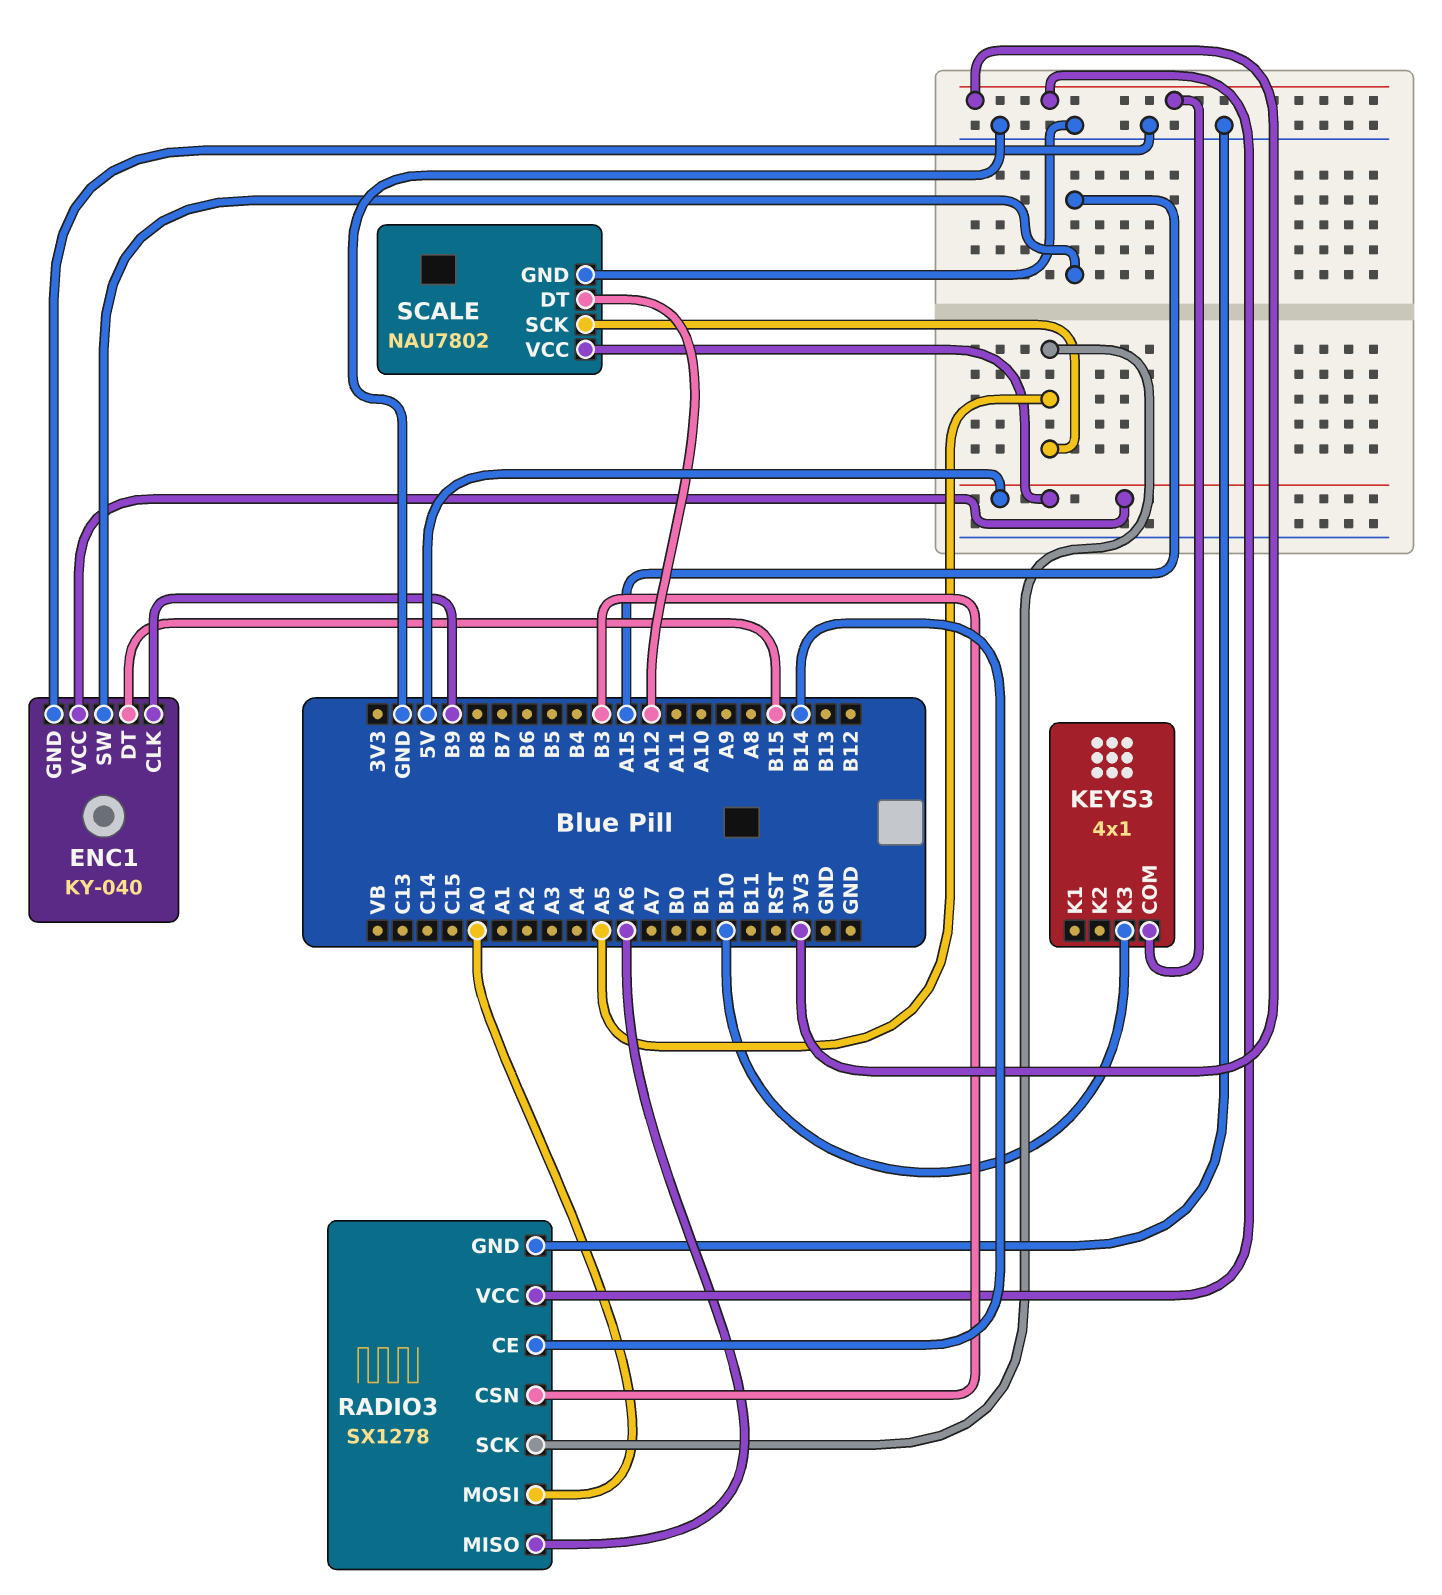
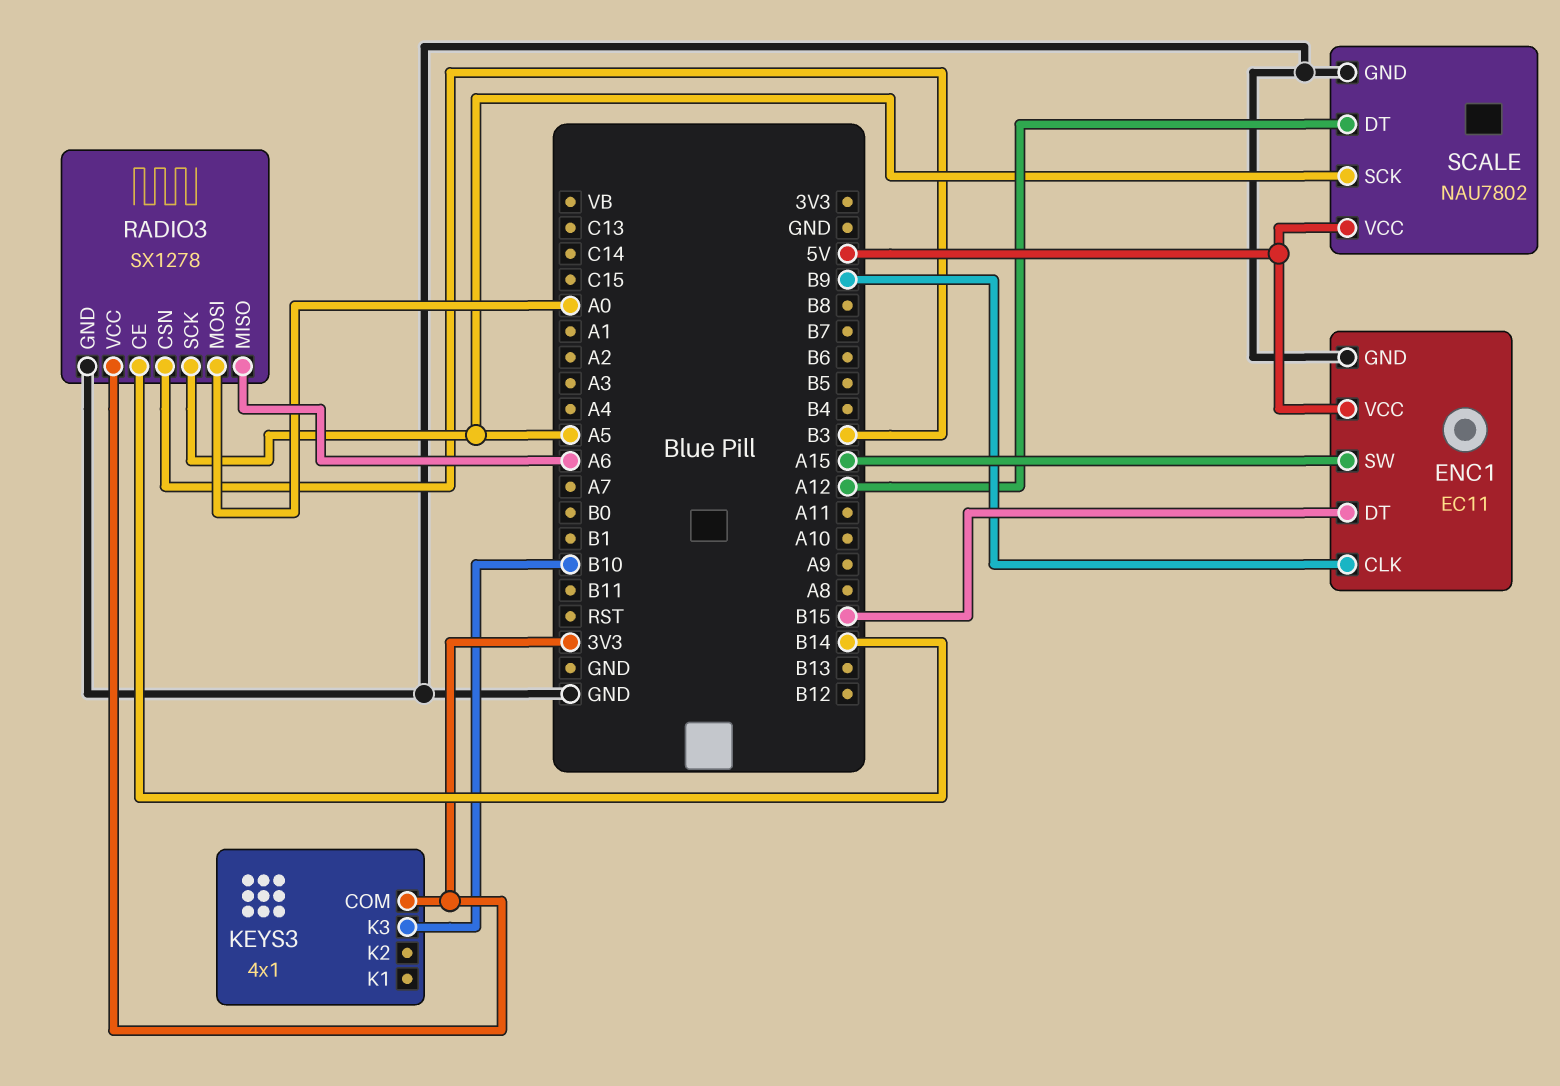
ENC1: KY-040 -> EC11

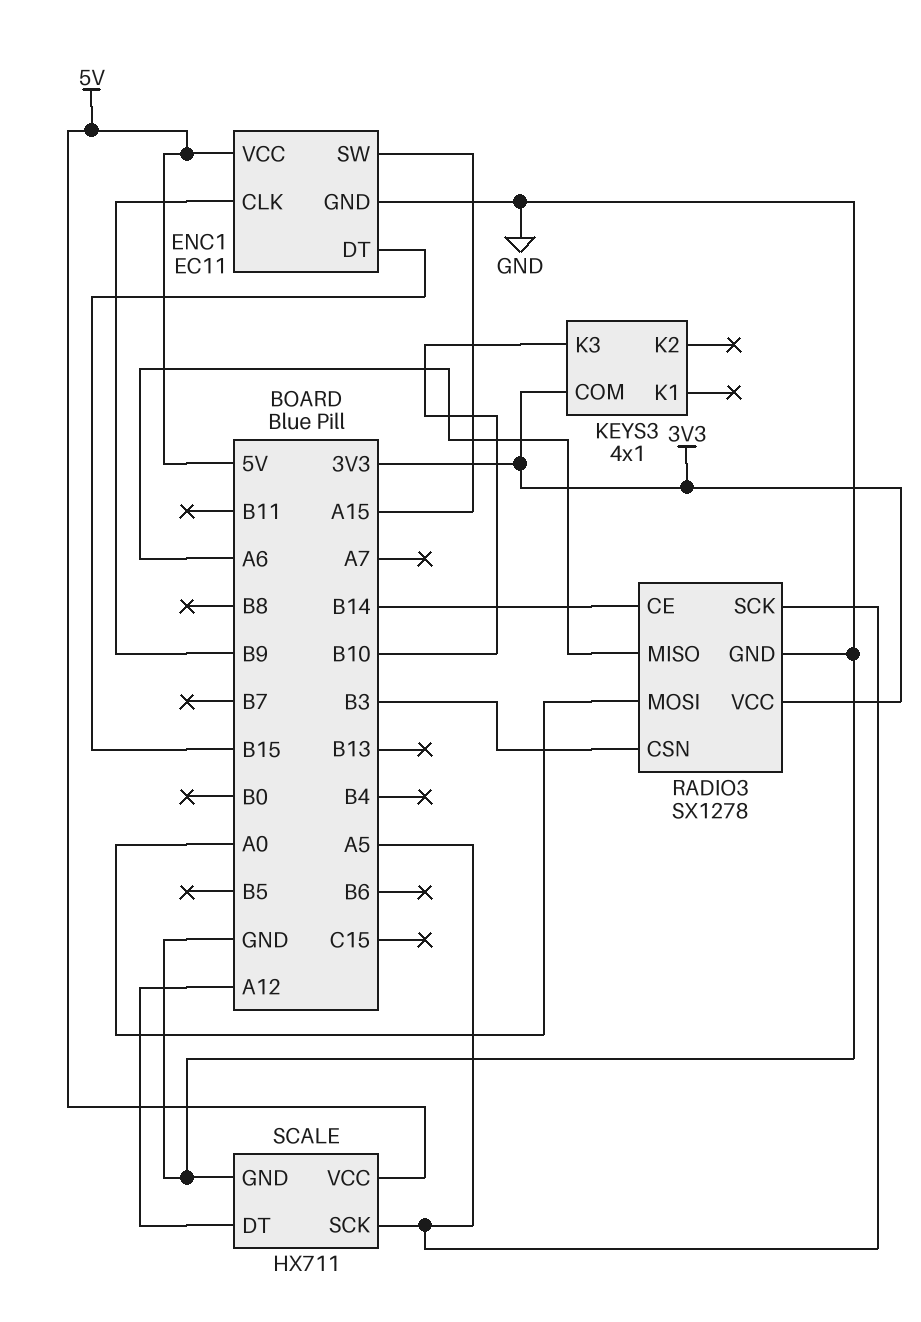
SCALE: NAU7802 -> HX711

